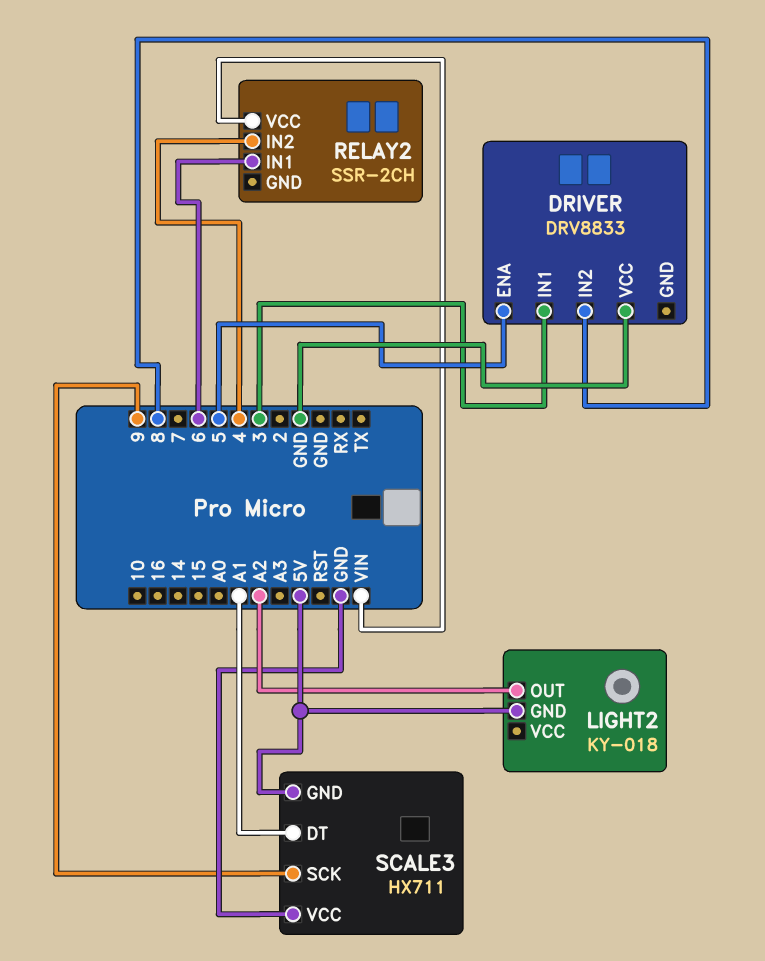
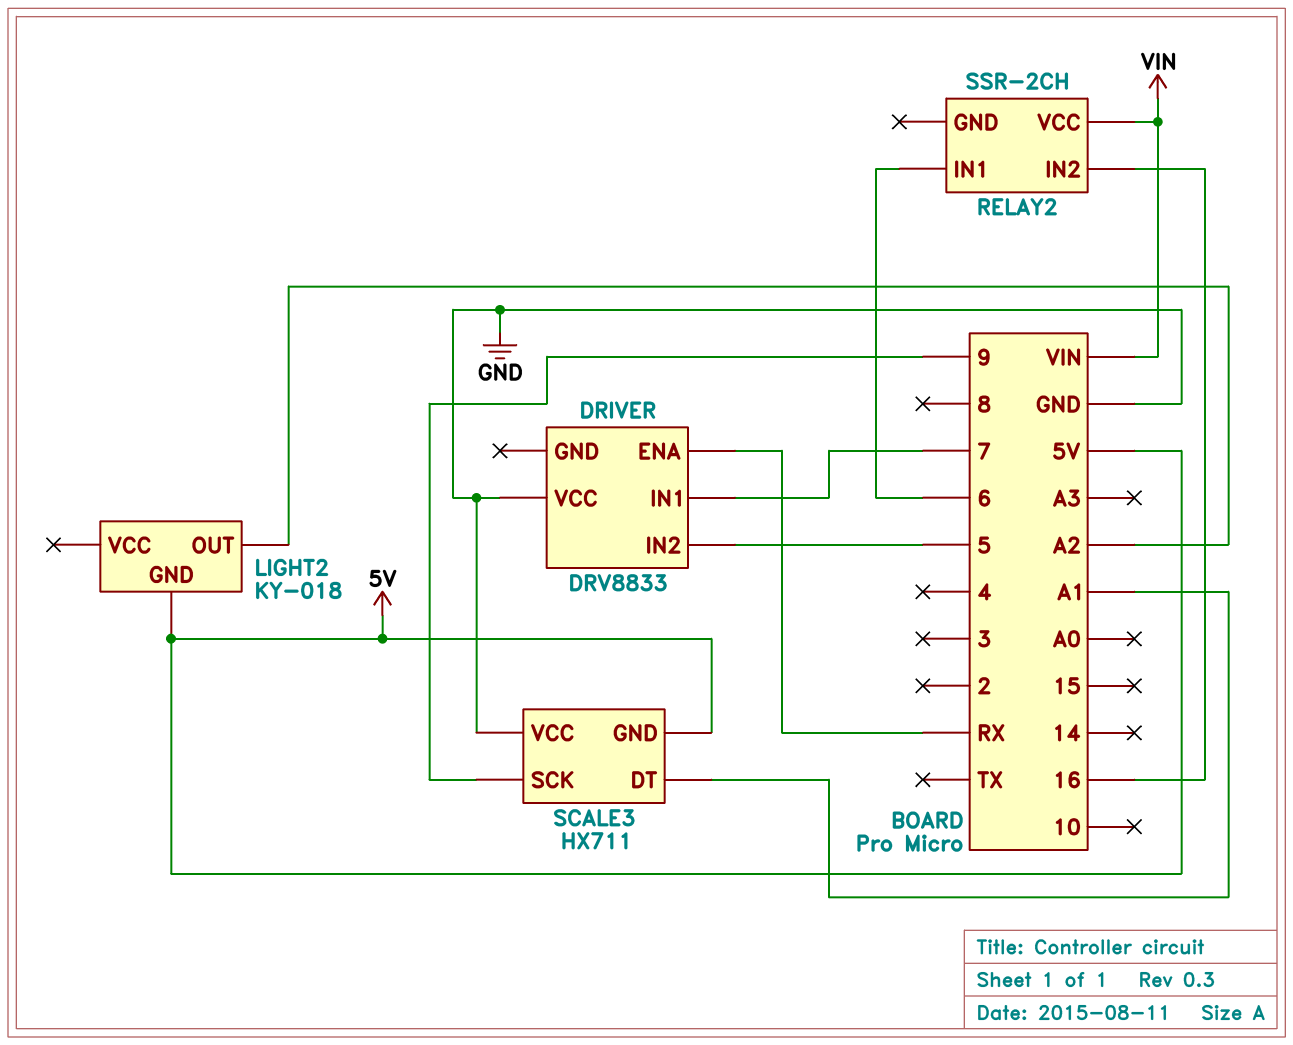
DRIVER pin ENA: 5 -> RX
DRIVER pin IN1: 3 -> 7
DRIVER pin IN2: 8 -> 5
RELAY2 pin IN2: 4 -> 16

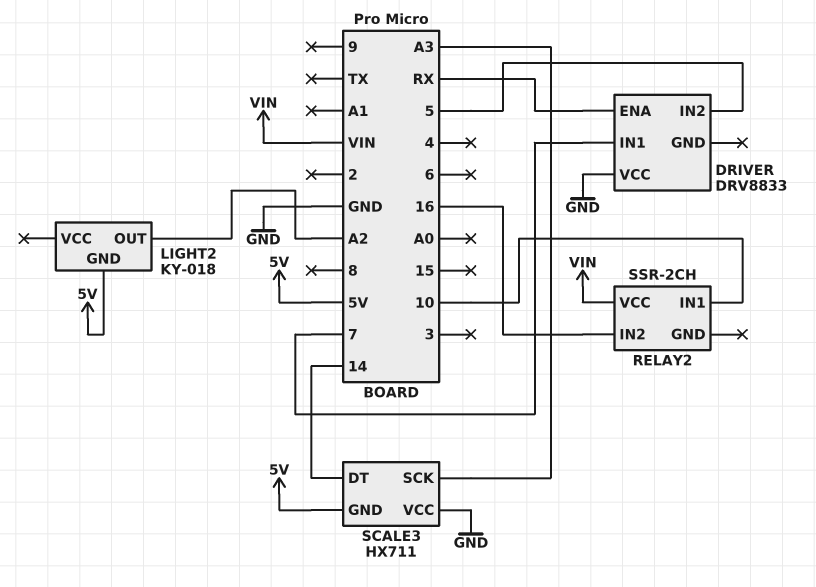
RELAY2 pin IN1: 6 -> 10
SCALE3 pin DT: A1 -> 14
SCALE3 pin SCK: 9 -> A3

